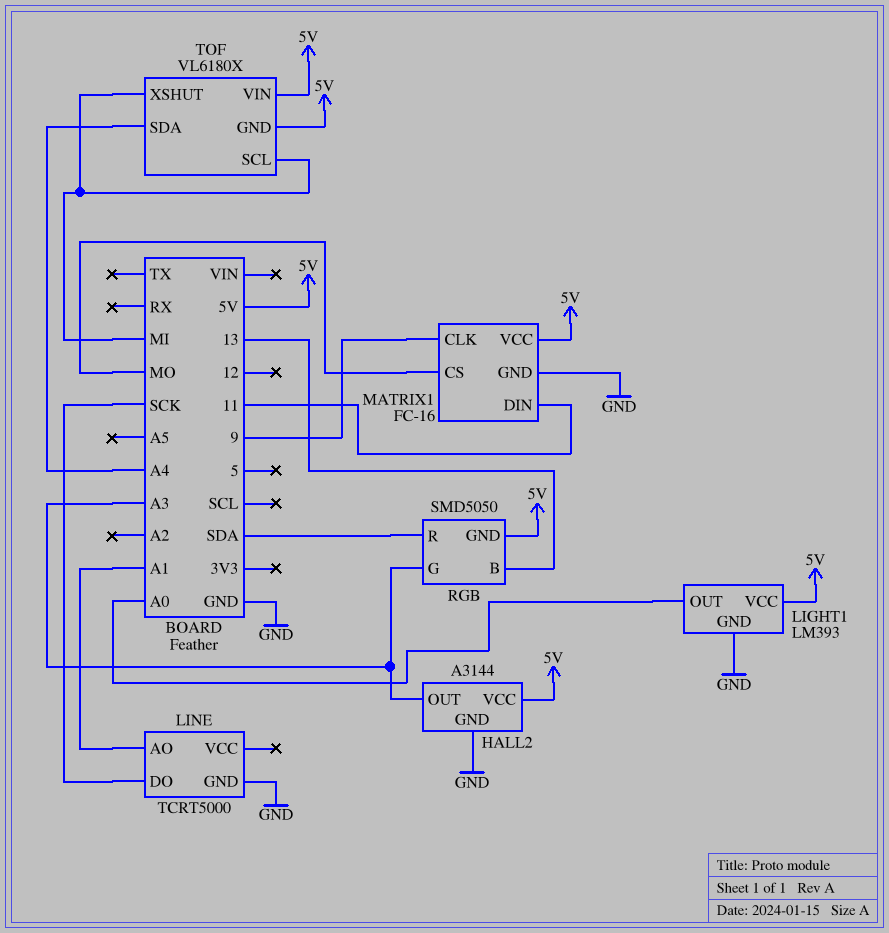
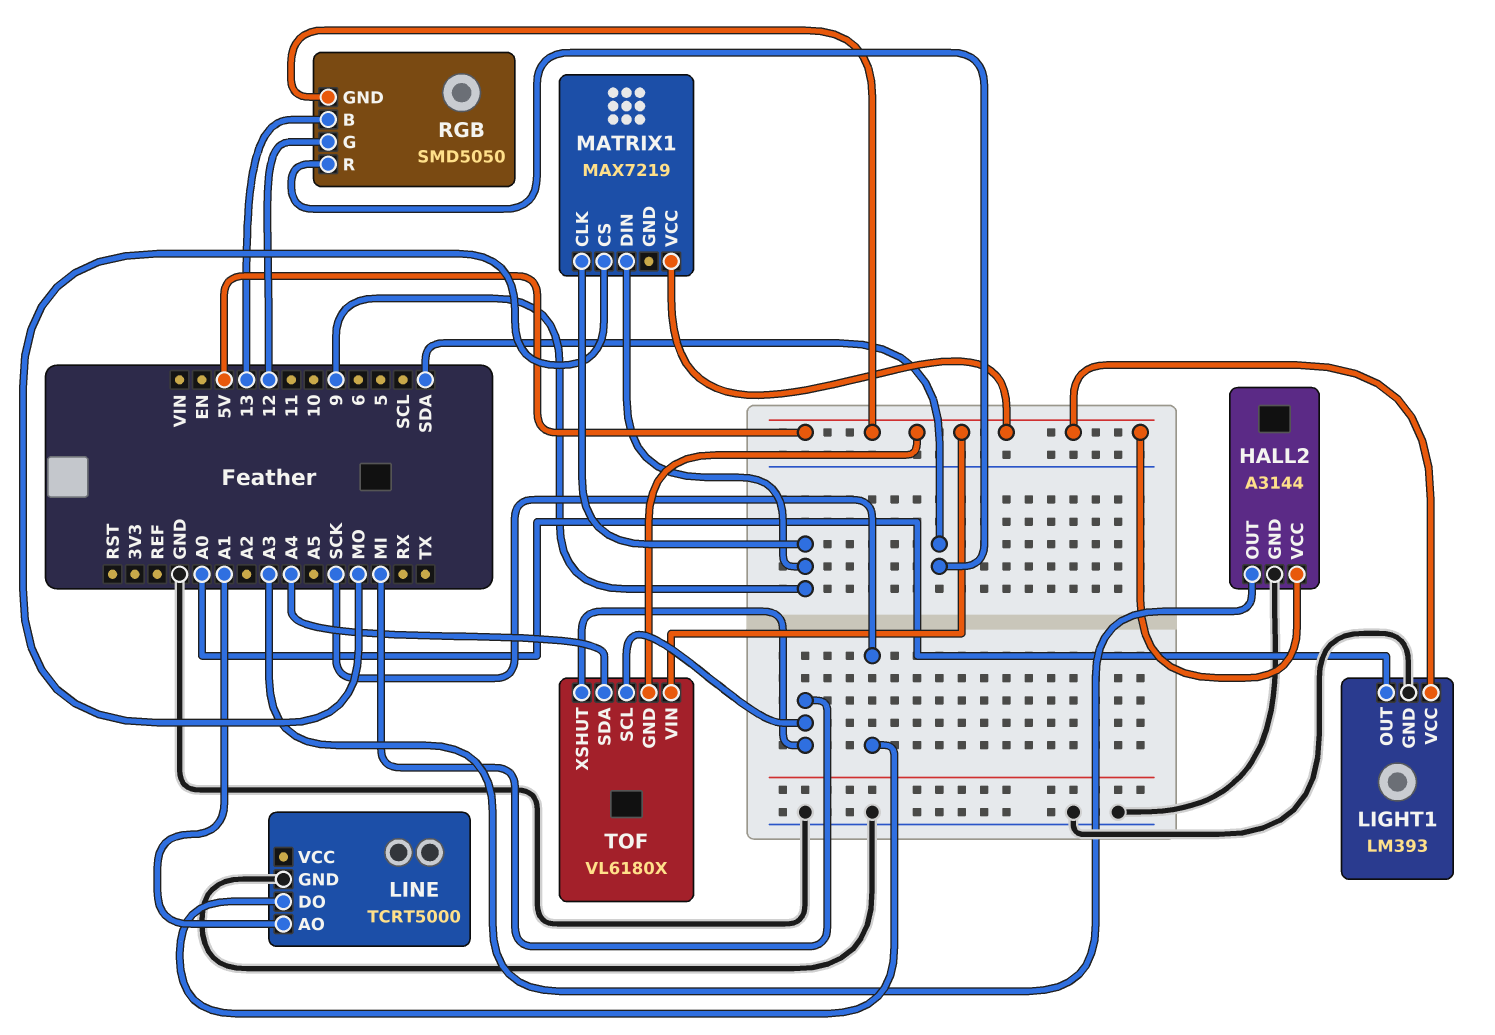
MATRIX1: FC-16 -> MAX7219
MATRIX1 pin DIN: 11 -> 9
MATRIX1 pin GND: GND -> none
RGB pin G: A3 -> 12

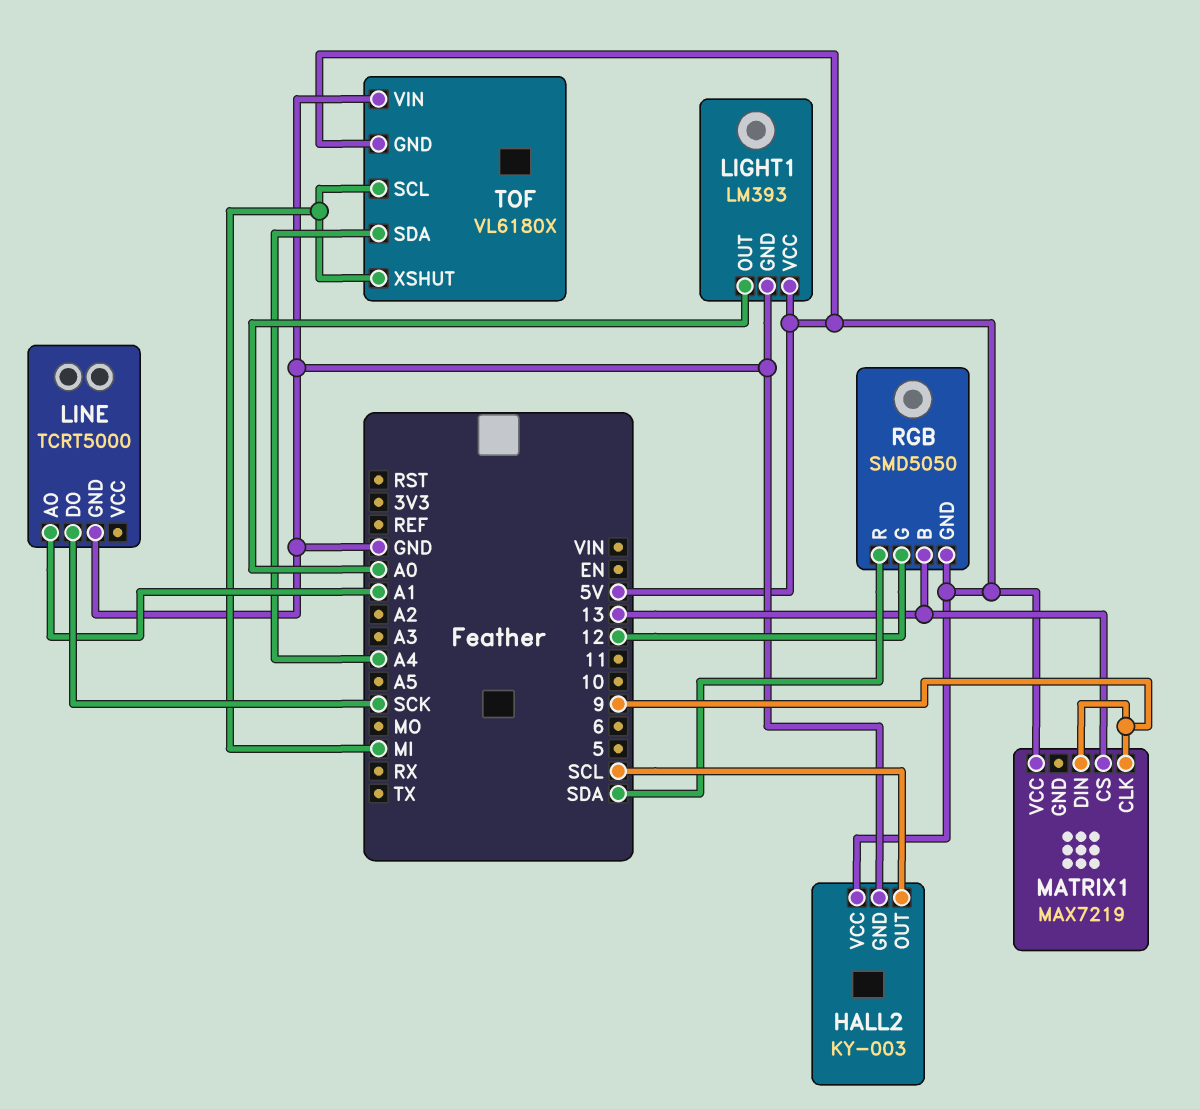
HALL2: A3144 -> KY-003
HALL2 pin OUT: A3 -> SCL
MATRIX1 pin CS: MO -> 13
TOF pin VIN: 5V -> GND

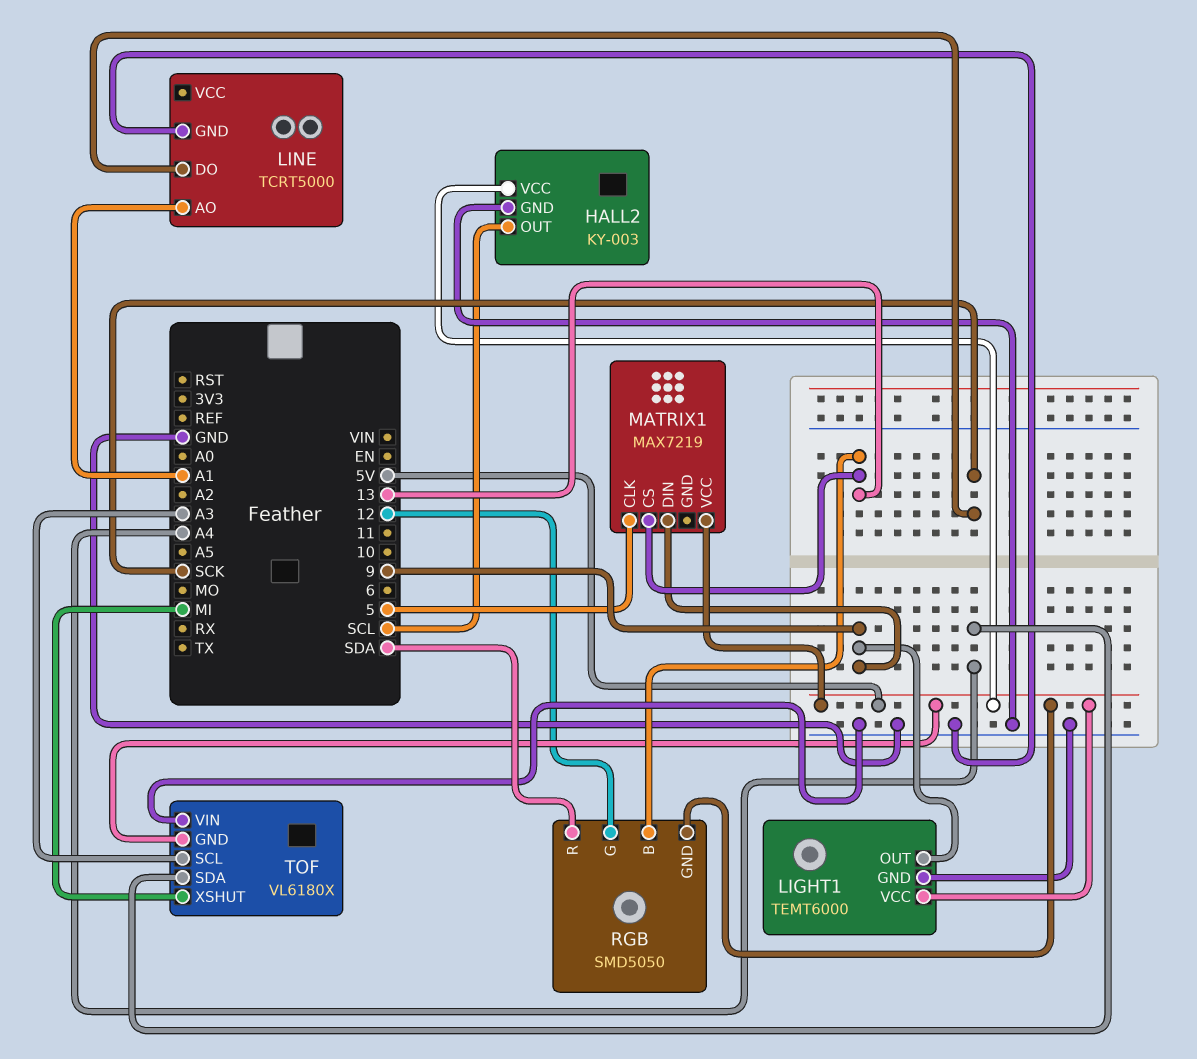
LIGHT1: LM393 -> TEMT6000
LIGHT1 pin OUT: A0 -> 9
MATRIX1 pin CLK: 9 -> 5
TOF pin SCL: MI -> A3

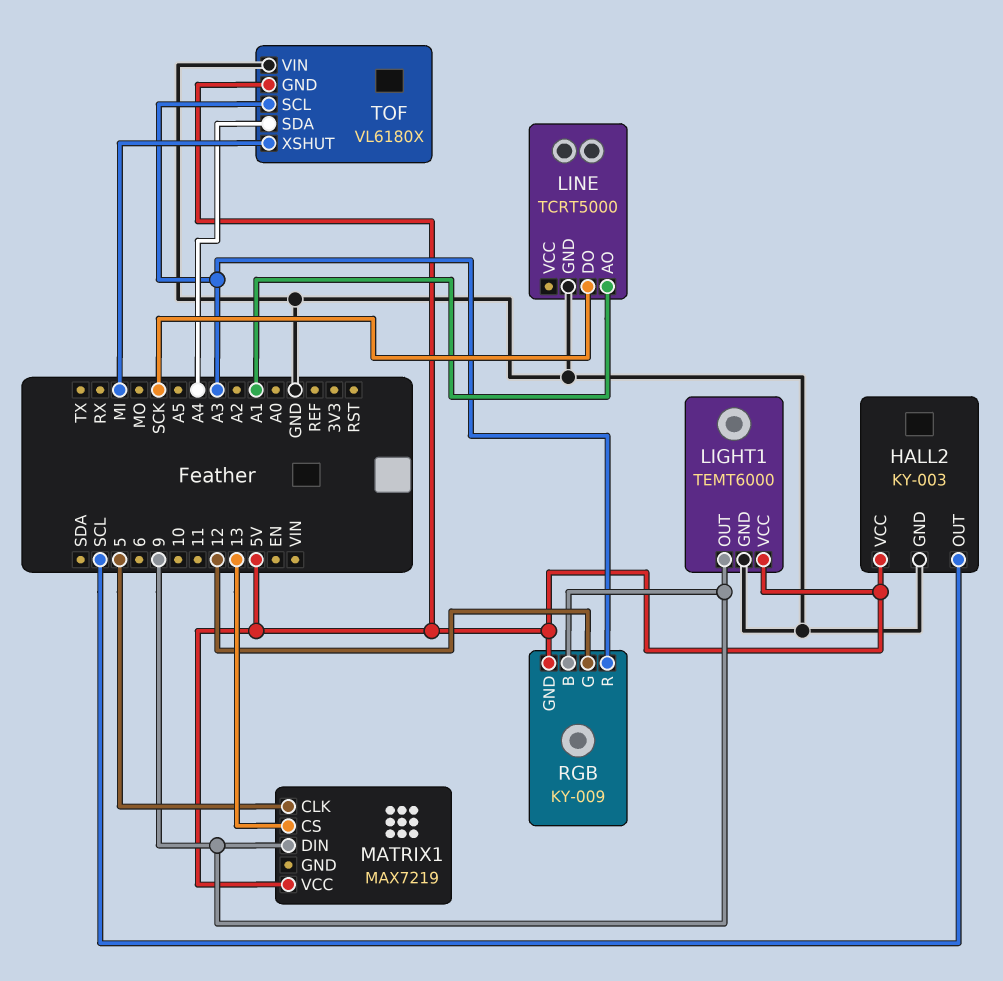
RGB: SMD5050 -> KY-009
RGB pin B: 13 -> 9
RGB pin R: SDA -> A3

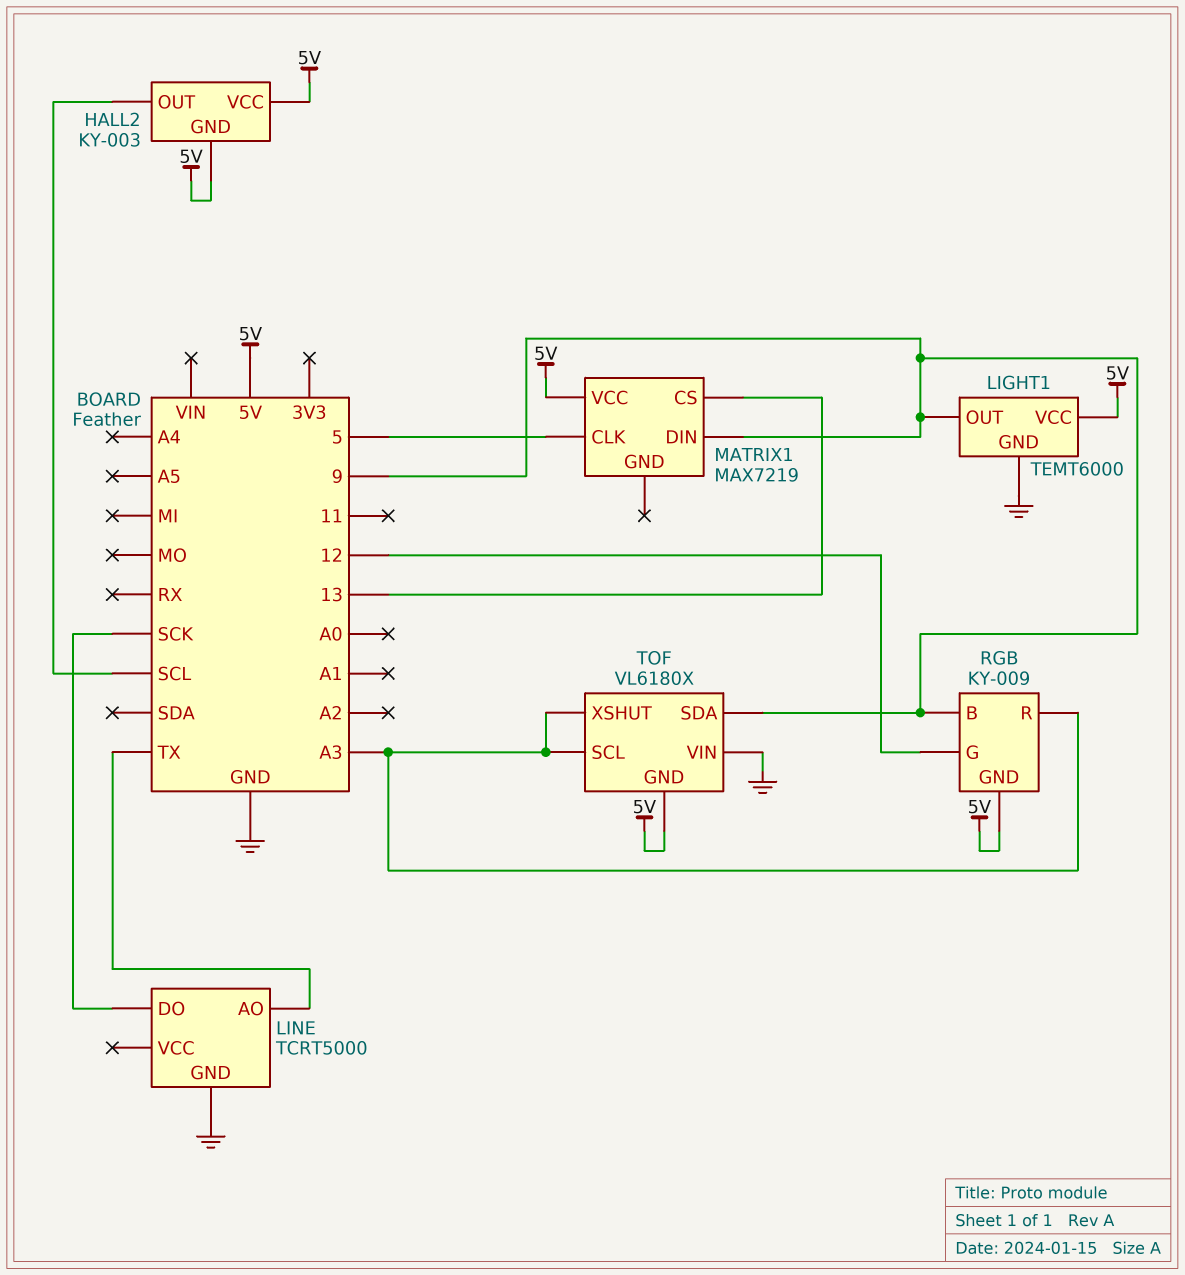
HALL2 pin GND: GND -> 5V
LINE pin AO: A1 -> TX
TOF pin SDA: A4 -> 9
TOF pin XSHUT: MI -> A3

